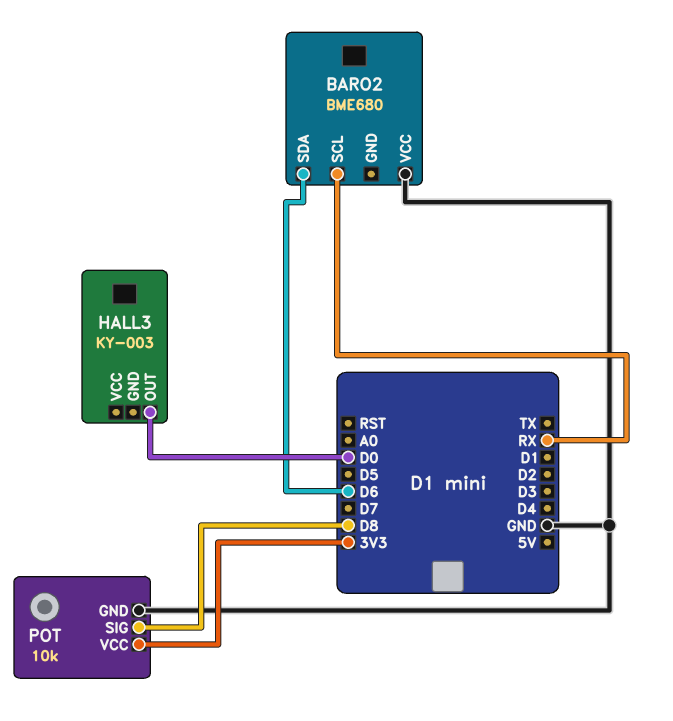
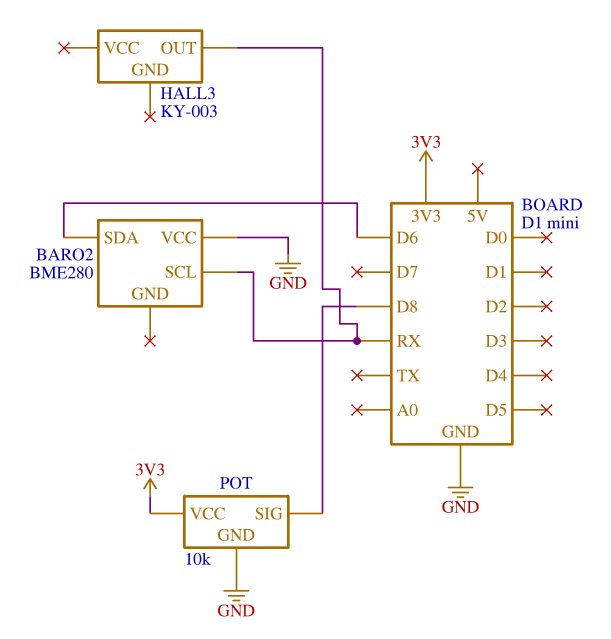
BARO2: BME680 -> BME280
HALL3 pin OUT: D0 -> RX

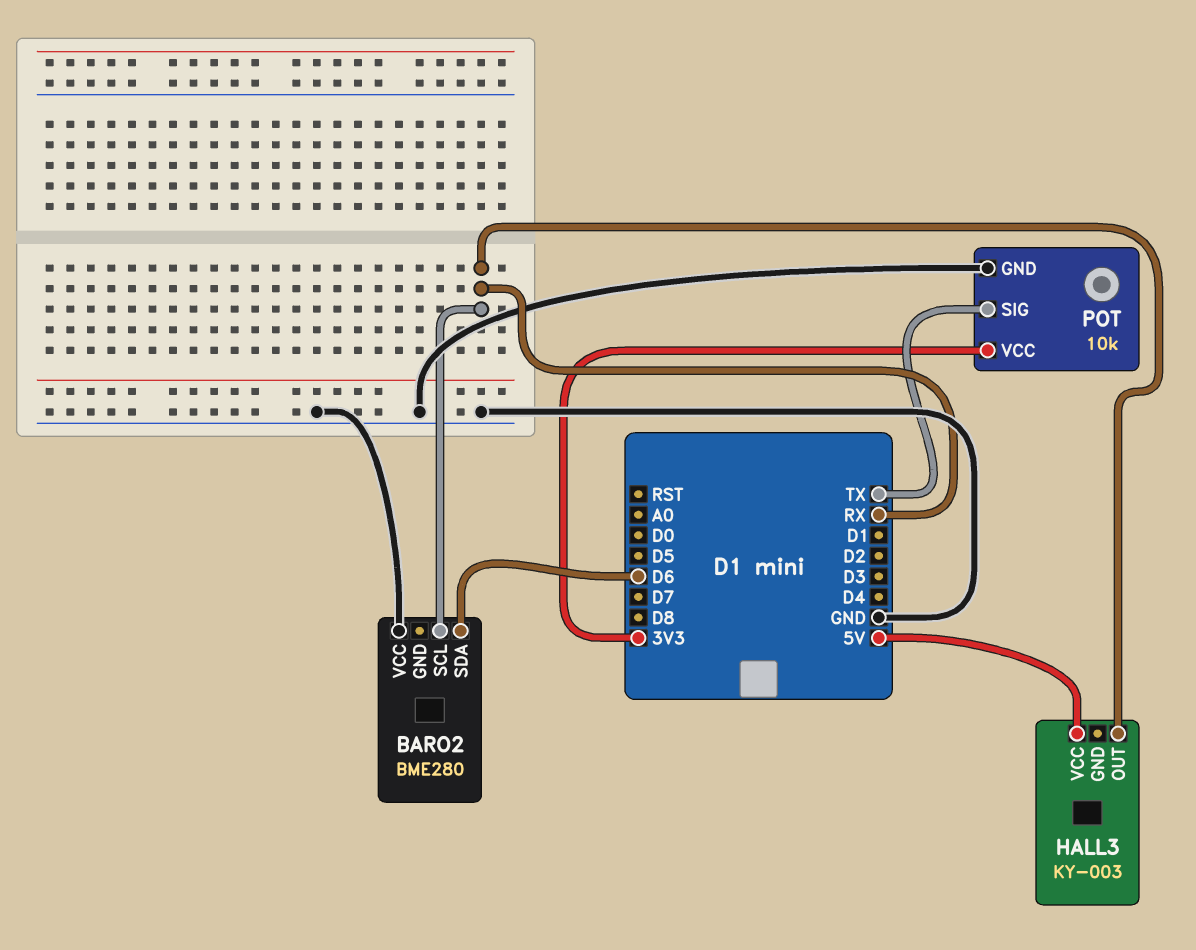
HALL3 pin VCC: none -> 5V
POT pin SIG: D8 -> TX

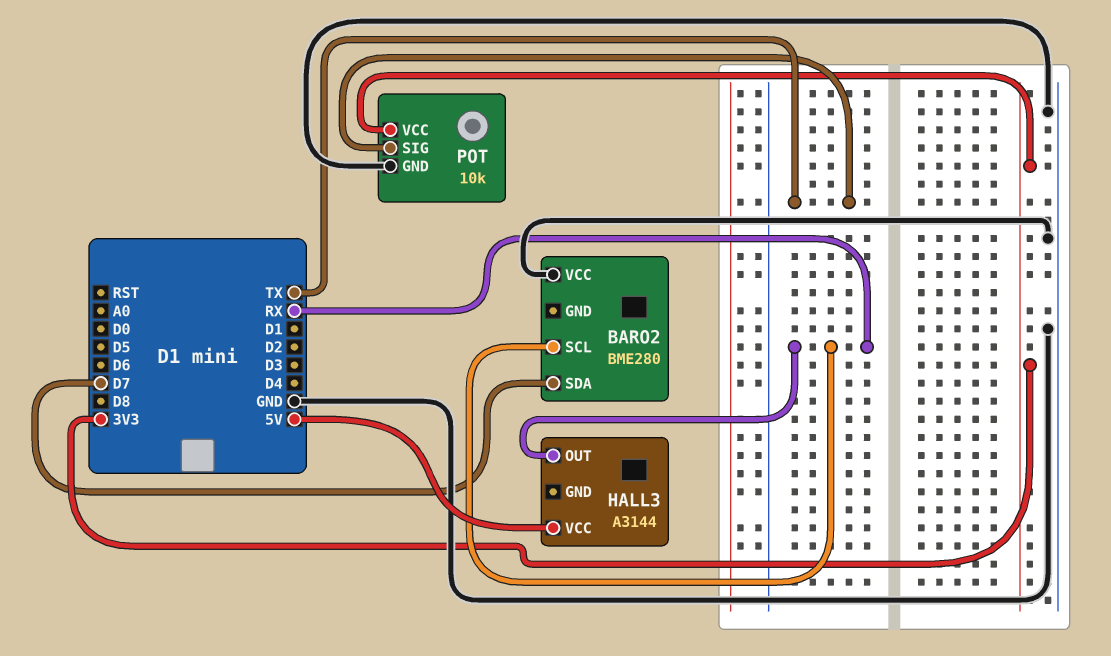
BARO2 pin SDA: D6 -> D7
HALL3: KY-003 -> A3144

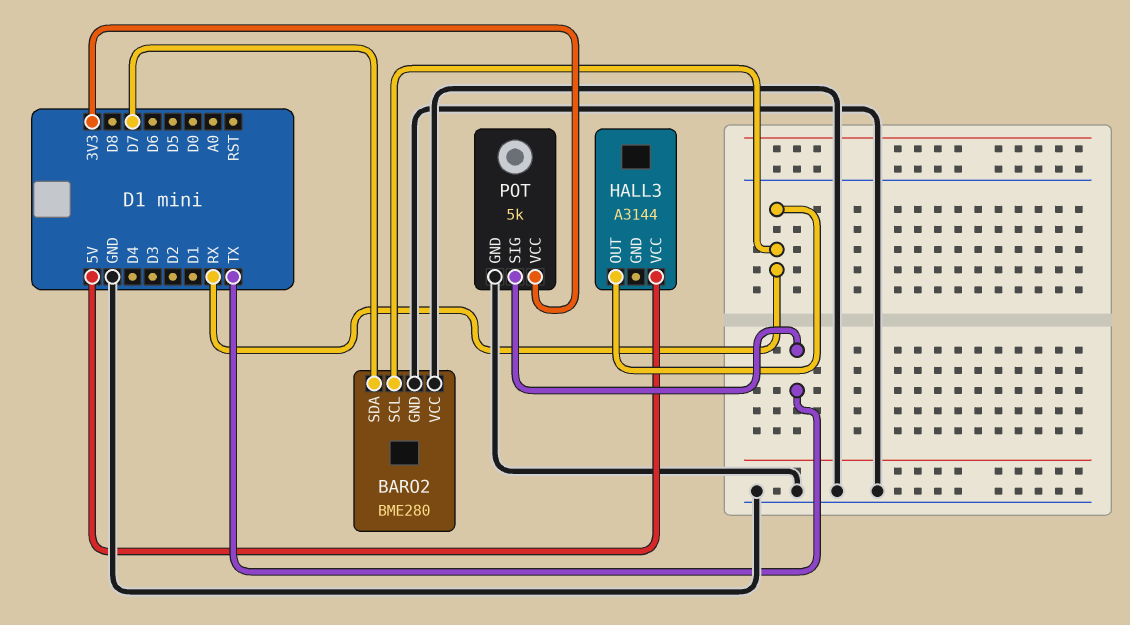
BARO2 pin GND: none -> GND
POT: 10k -> 5k

